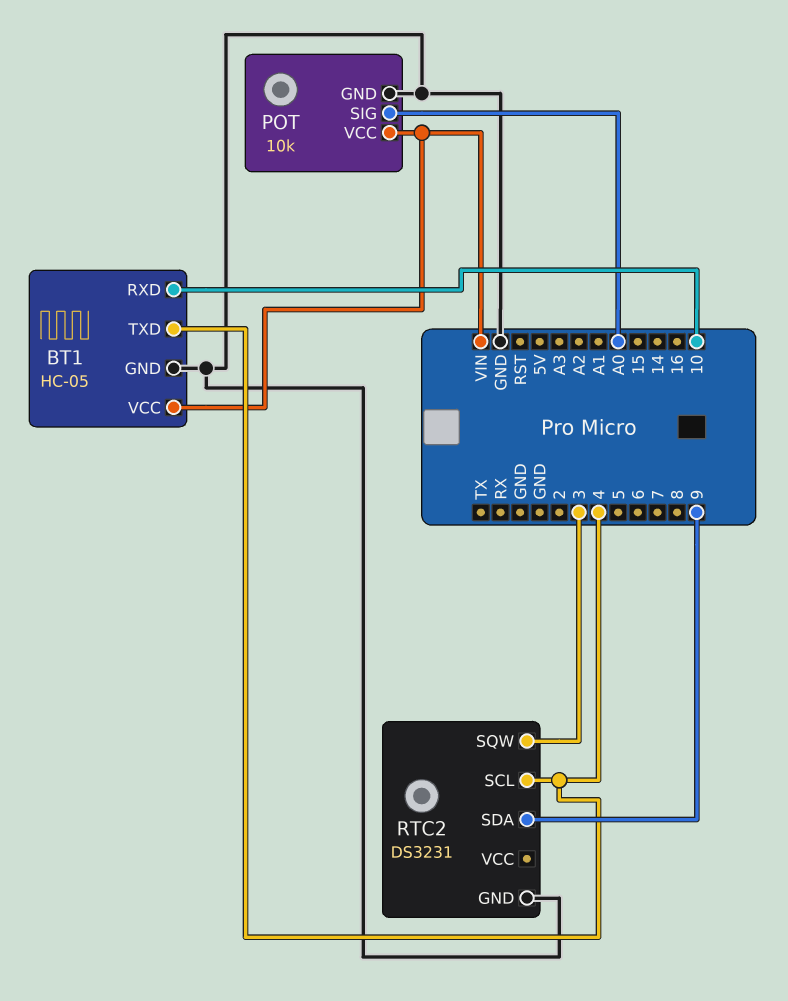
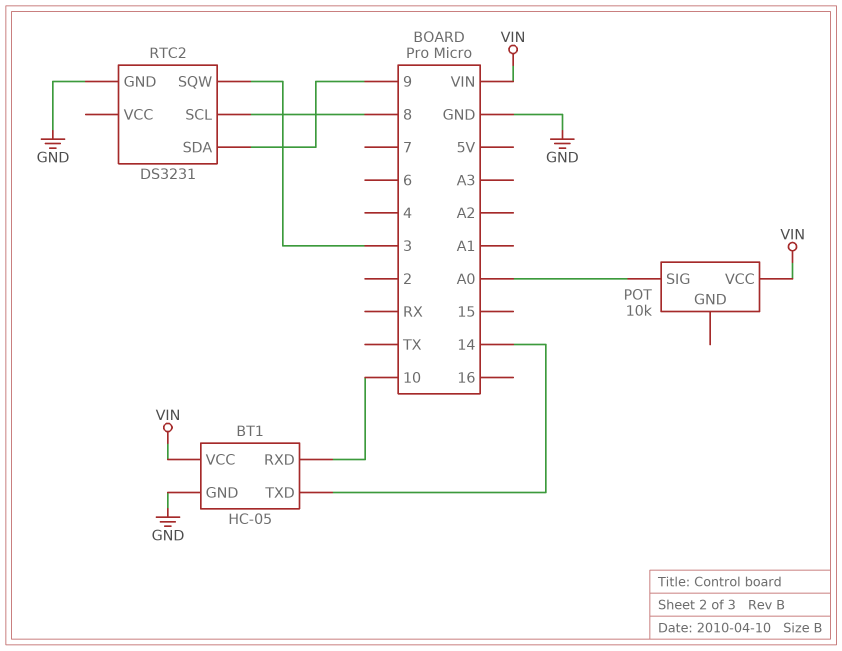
BT1 pin TXD: 4 -> 14
POT pin GND: GND -> none
RTC2 pin SCL: 4 -> 8

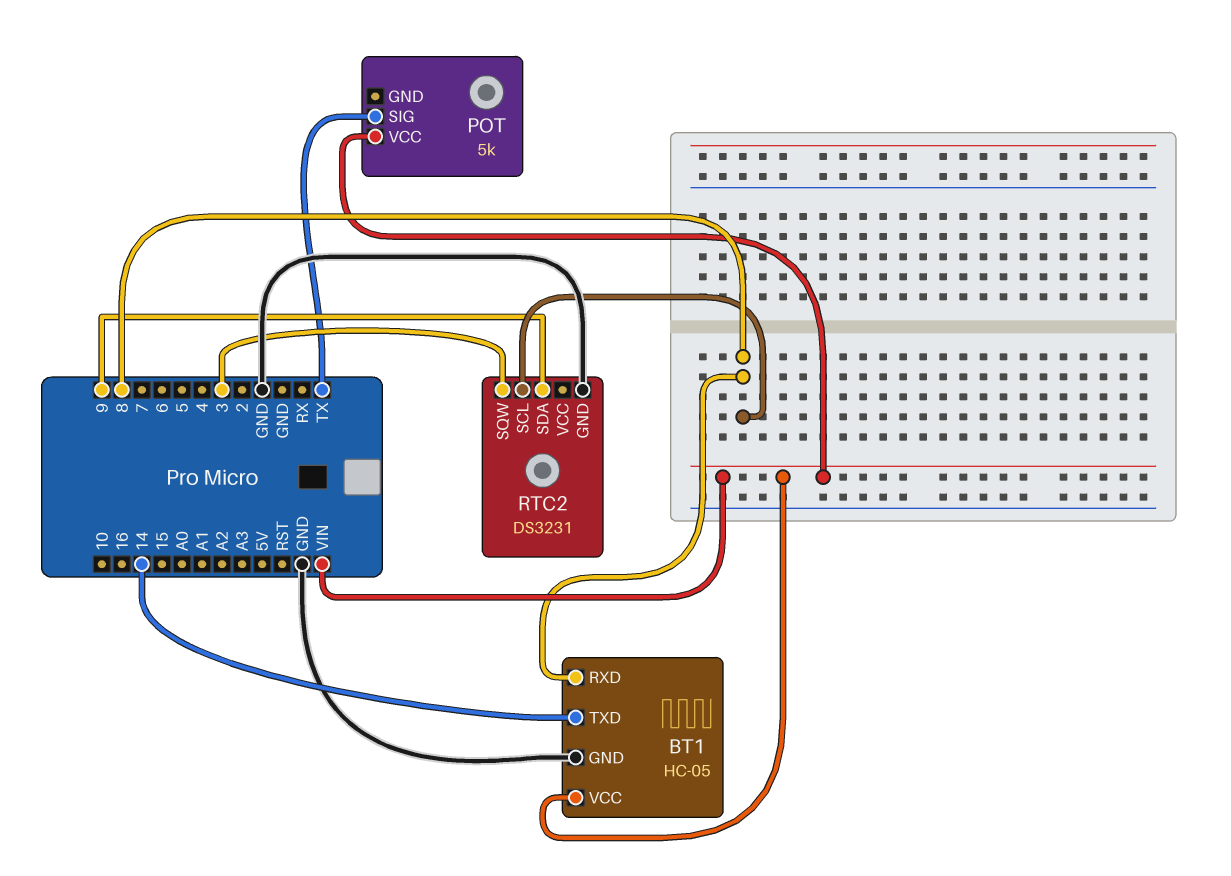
BT1 pin RXD: 10 -> 8
POT: 10k -> 5k
POT pin SIG: A0 -> TX

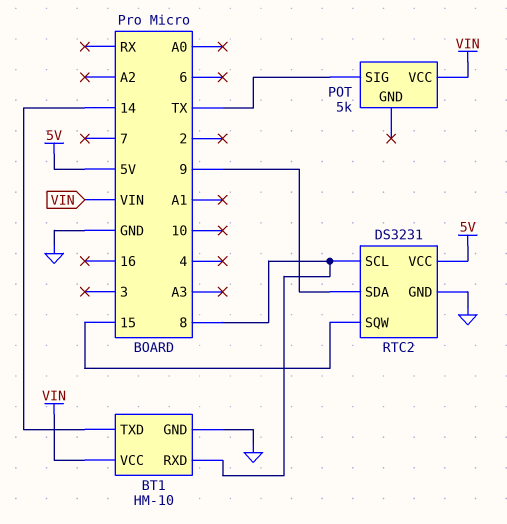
BT1: HC-05 -> HM-10
RTC2 pin SQW: 3 -> 15
RTC2 pin VCC: none -> 5V

